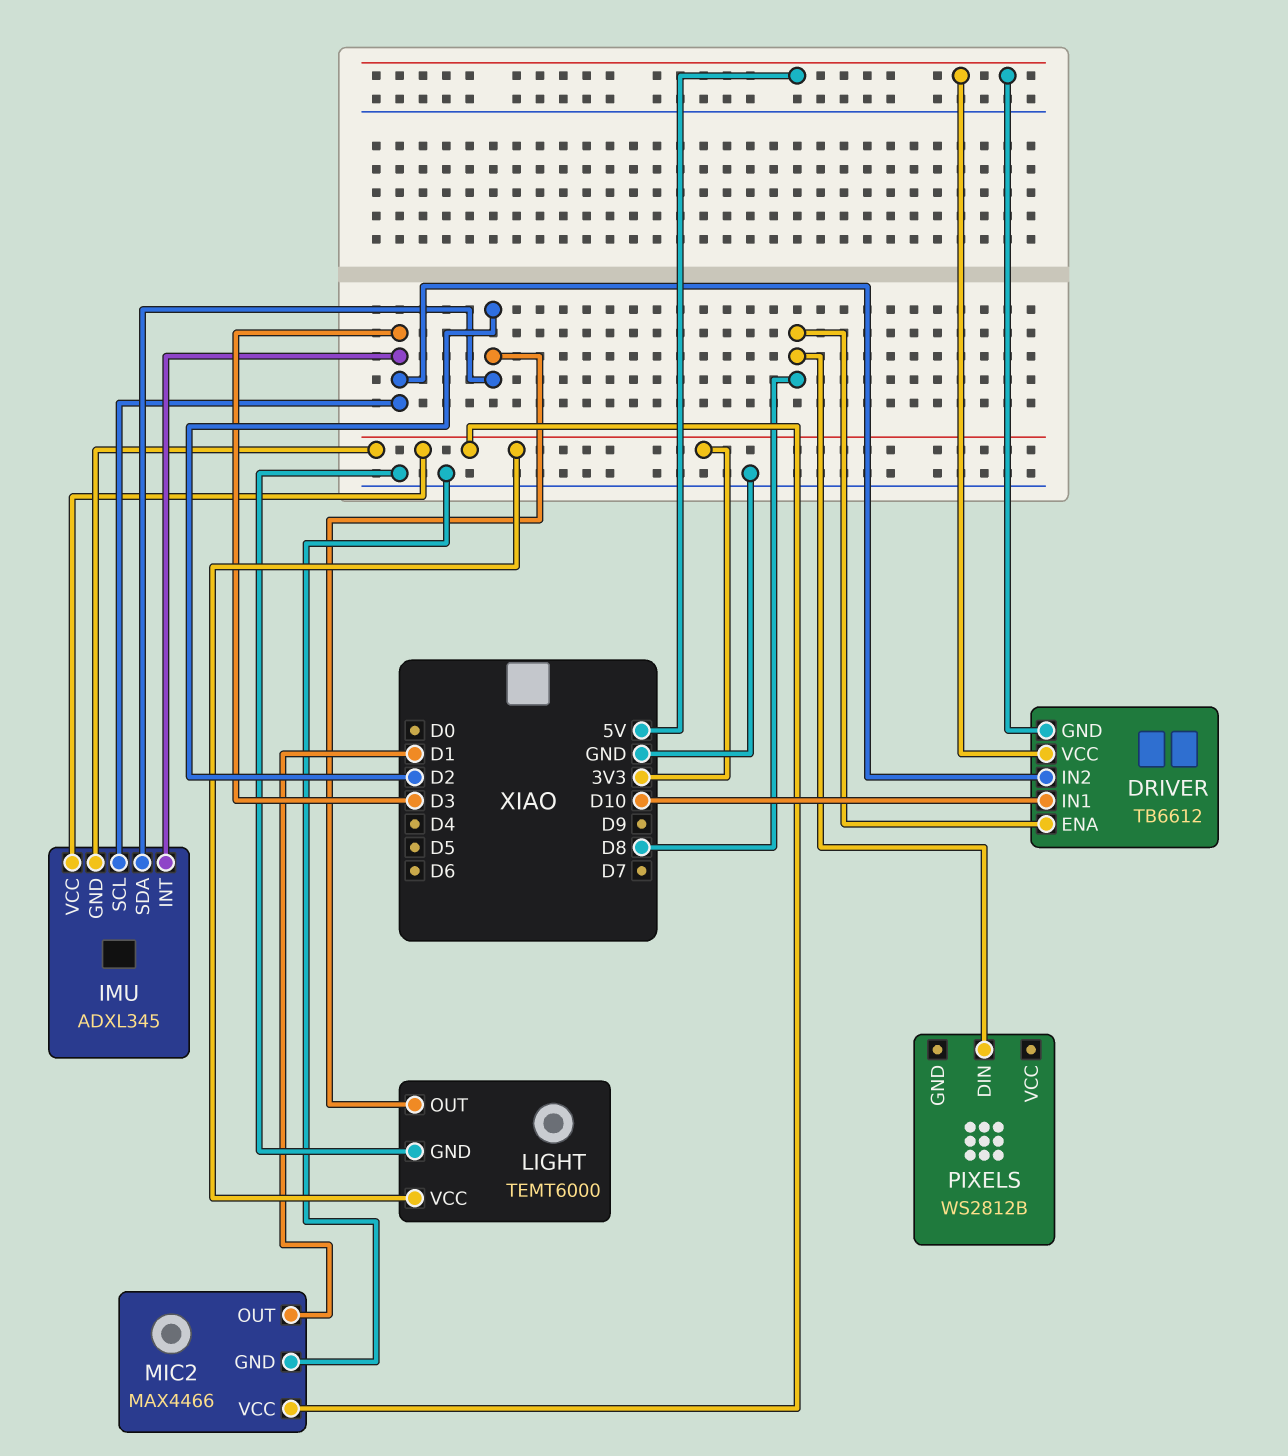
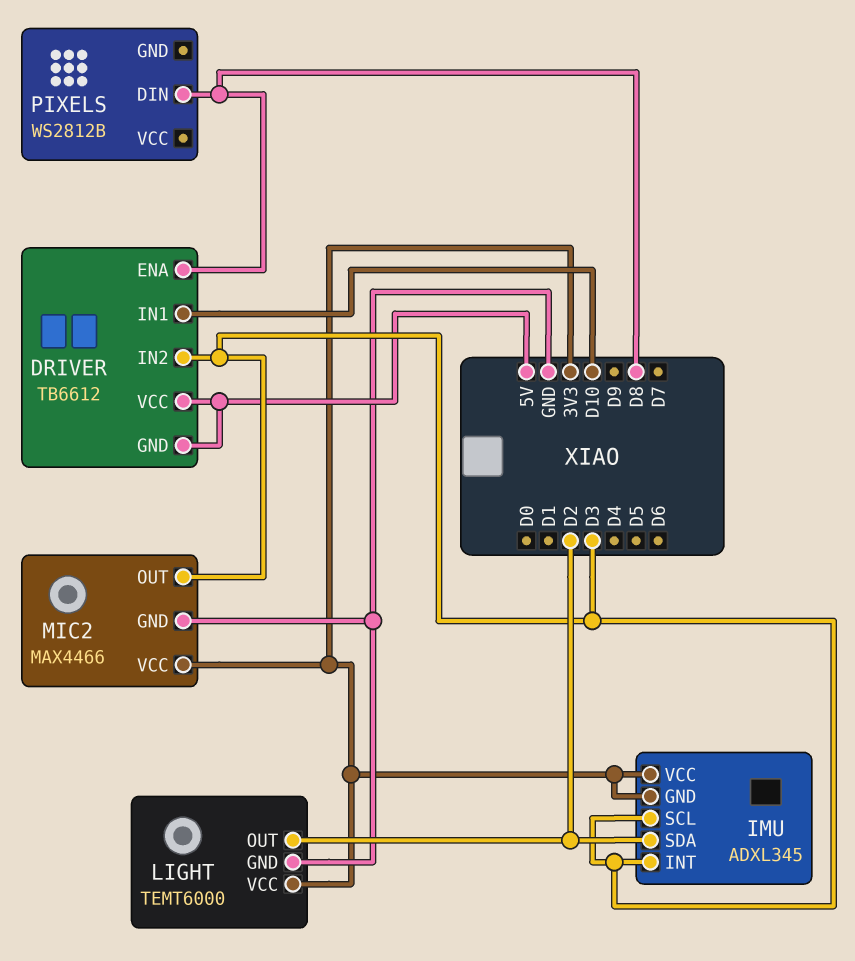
MIC2 pin OUT: D1 -> D3

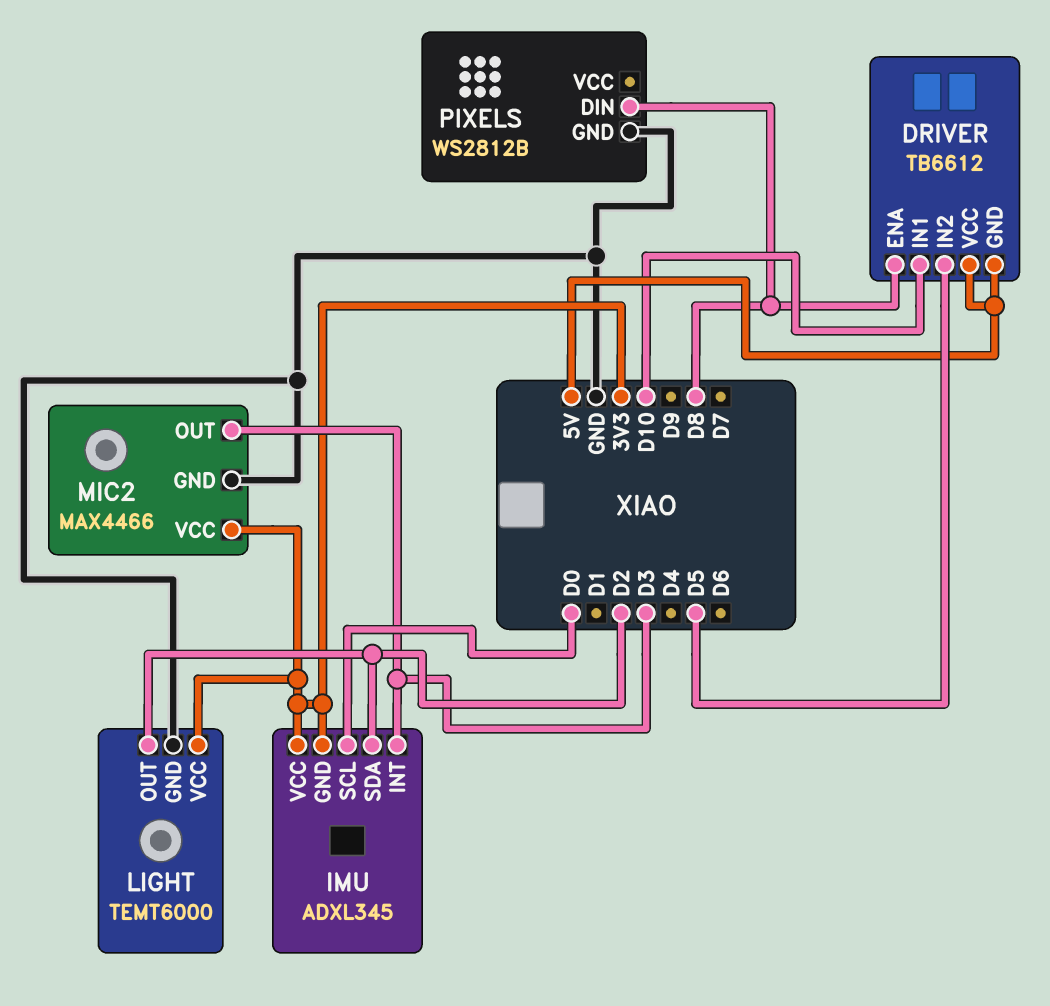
DRIVER pin IN2: D3 -> D5
IMU pin SCL: D3 -> D0
PIXELS pin GND: none -> GND

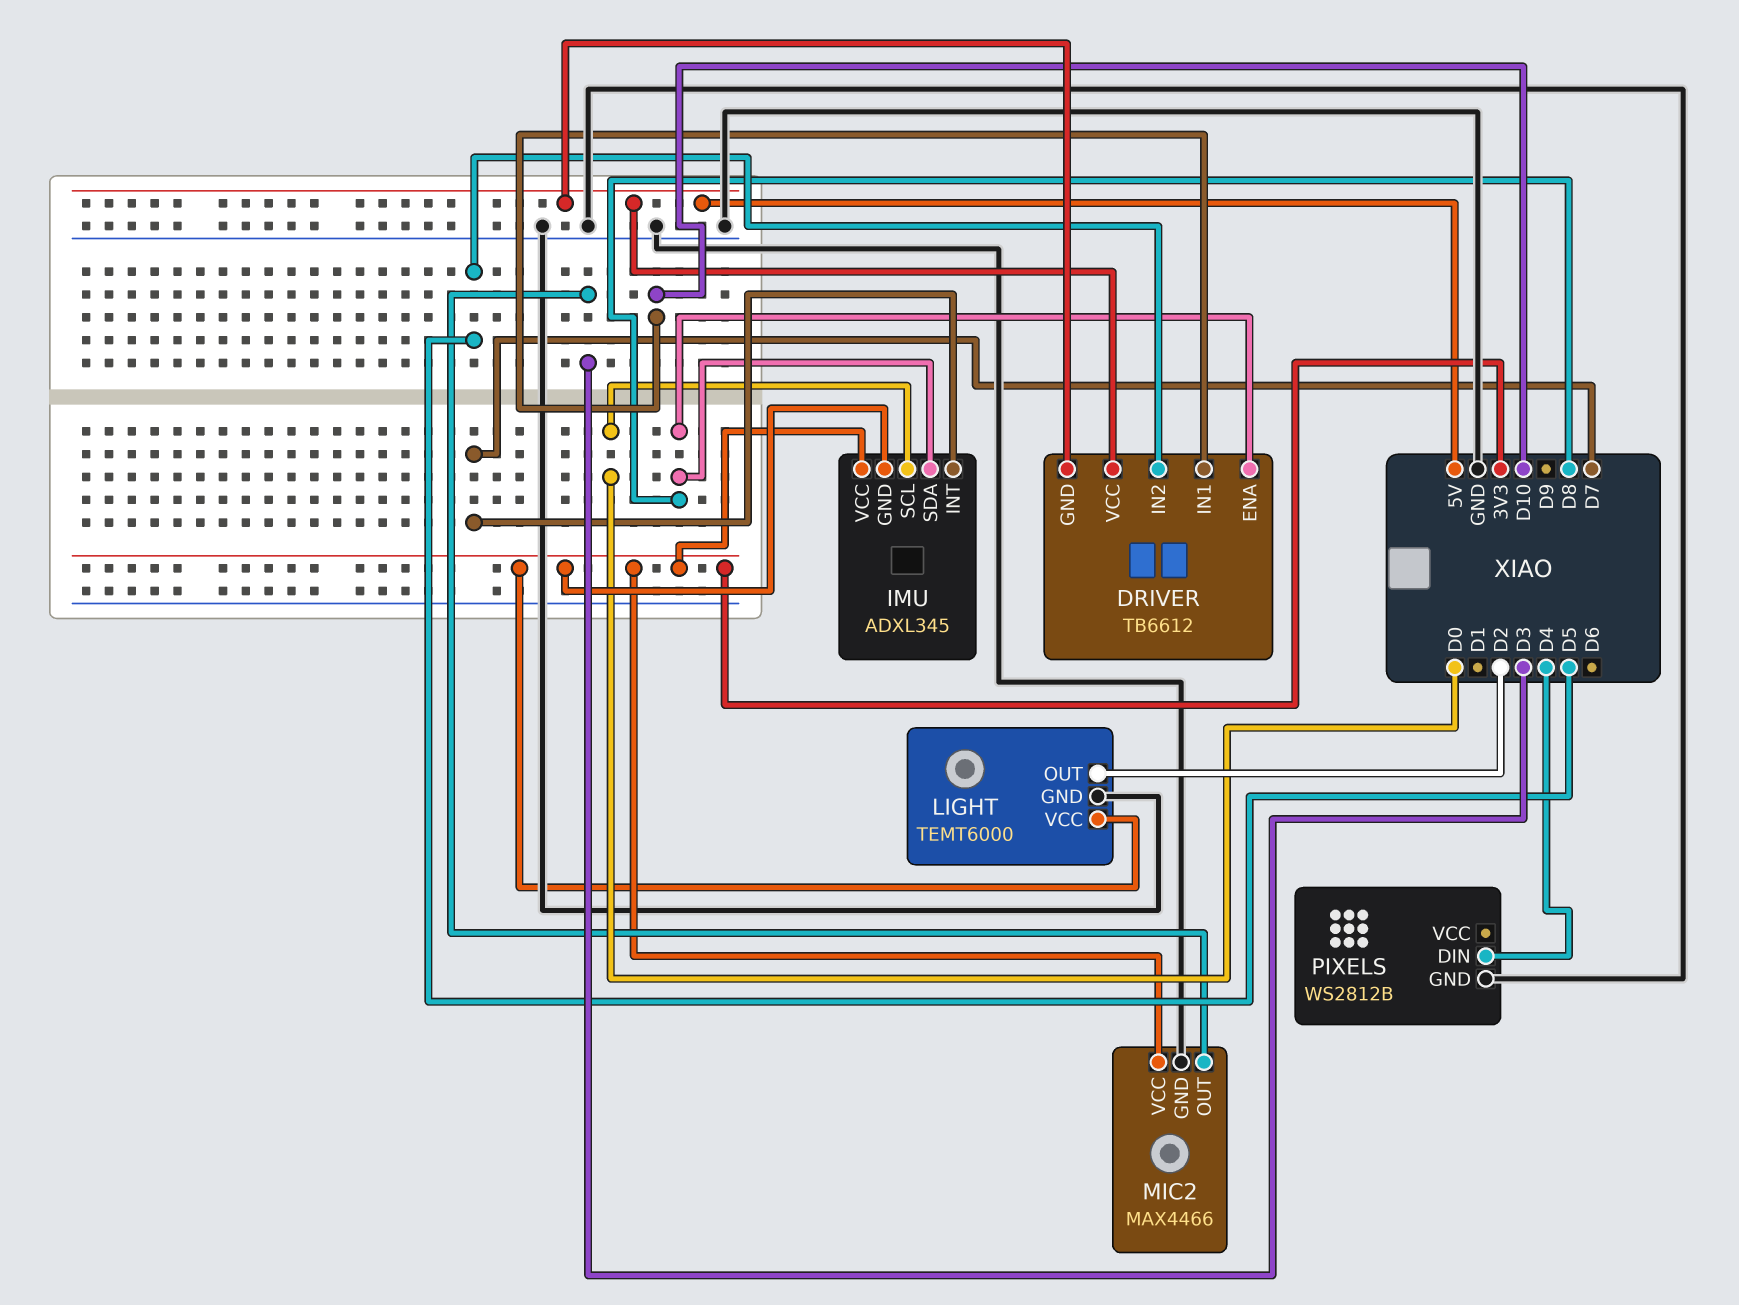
IMU pin INT: D3 -> D7
IMU pin SDA: D2 -> D8
PIXELS pin DIN: D8 -> D4

